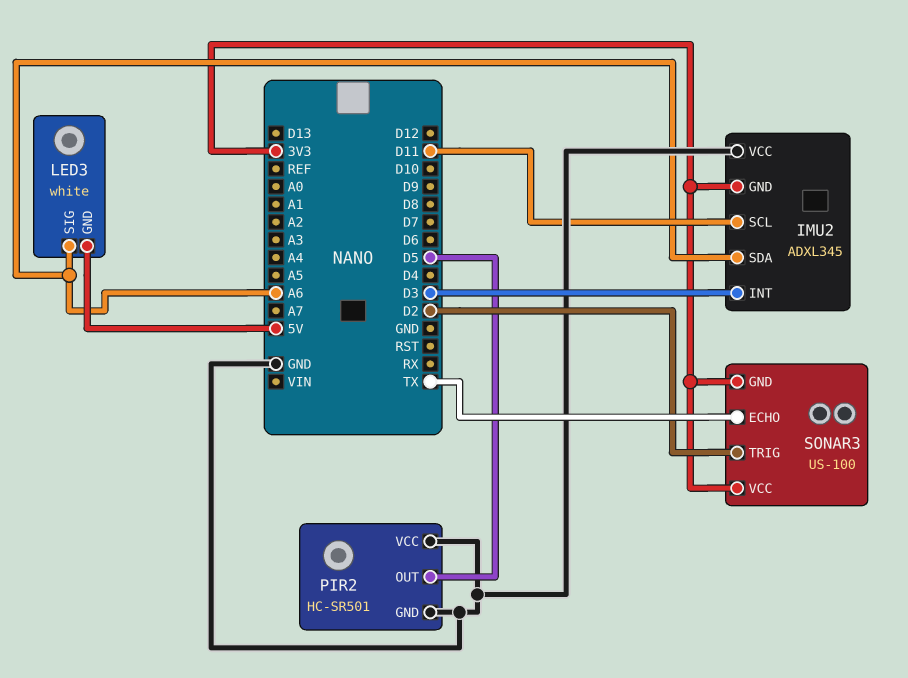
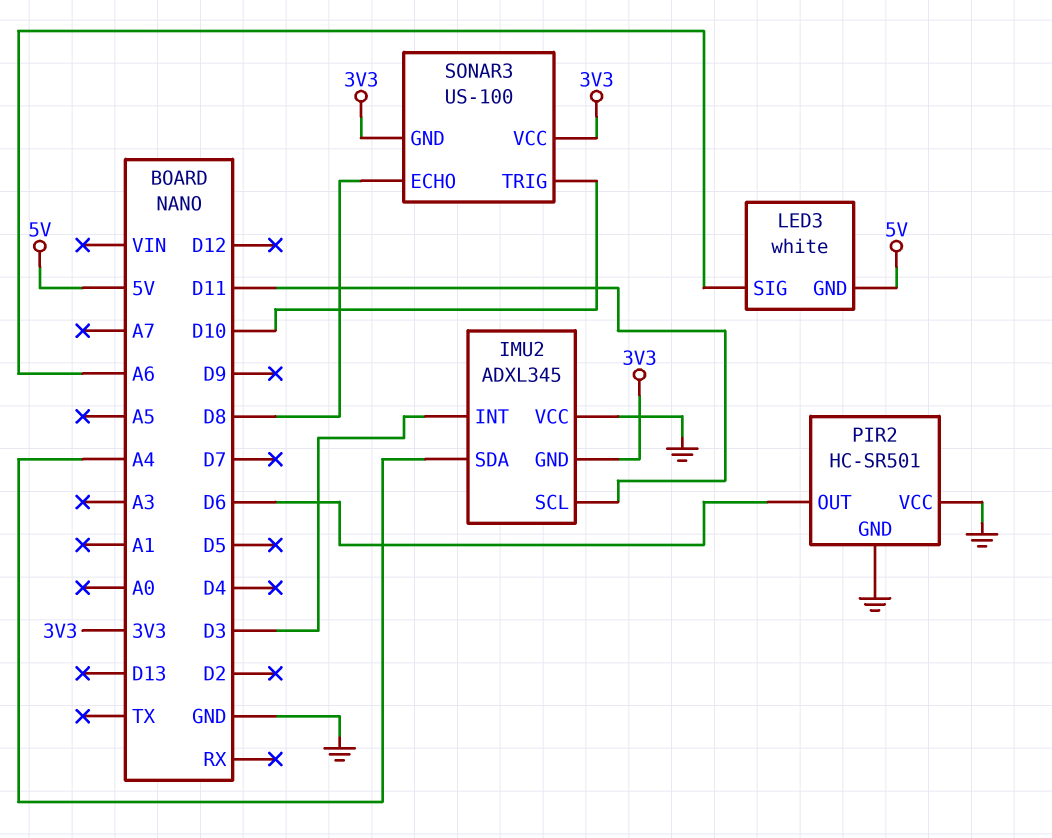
IMU2 pin SDA: A6 -> A4
PIR2 pin OUT: D5 -> D6
SONAR3 pin ECHO: TX -> D8
SONAR3 pin TRIG: D2 -> D10

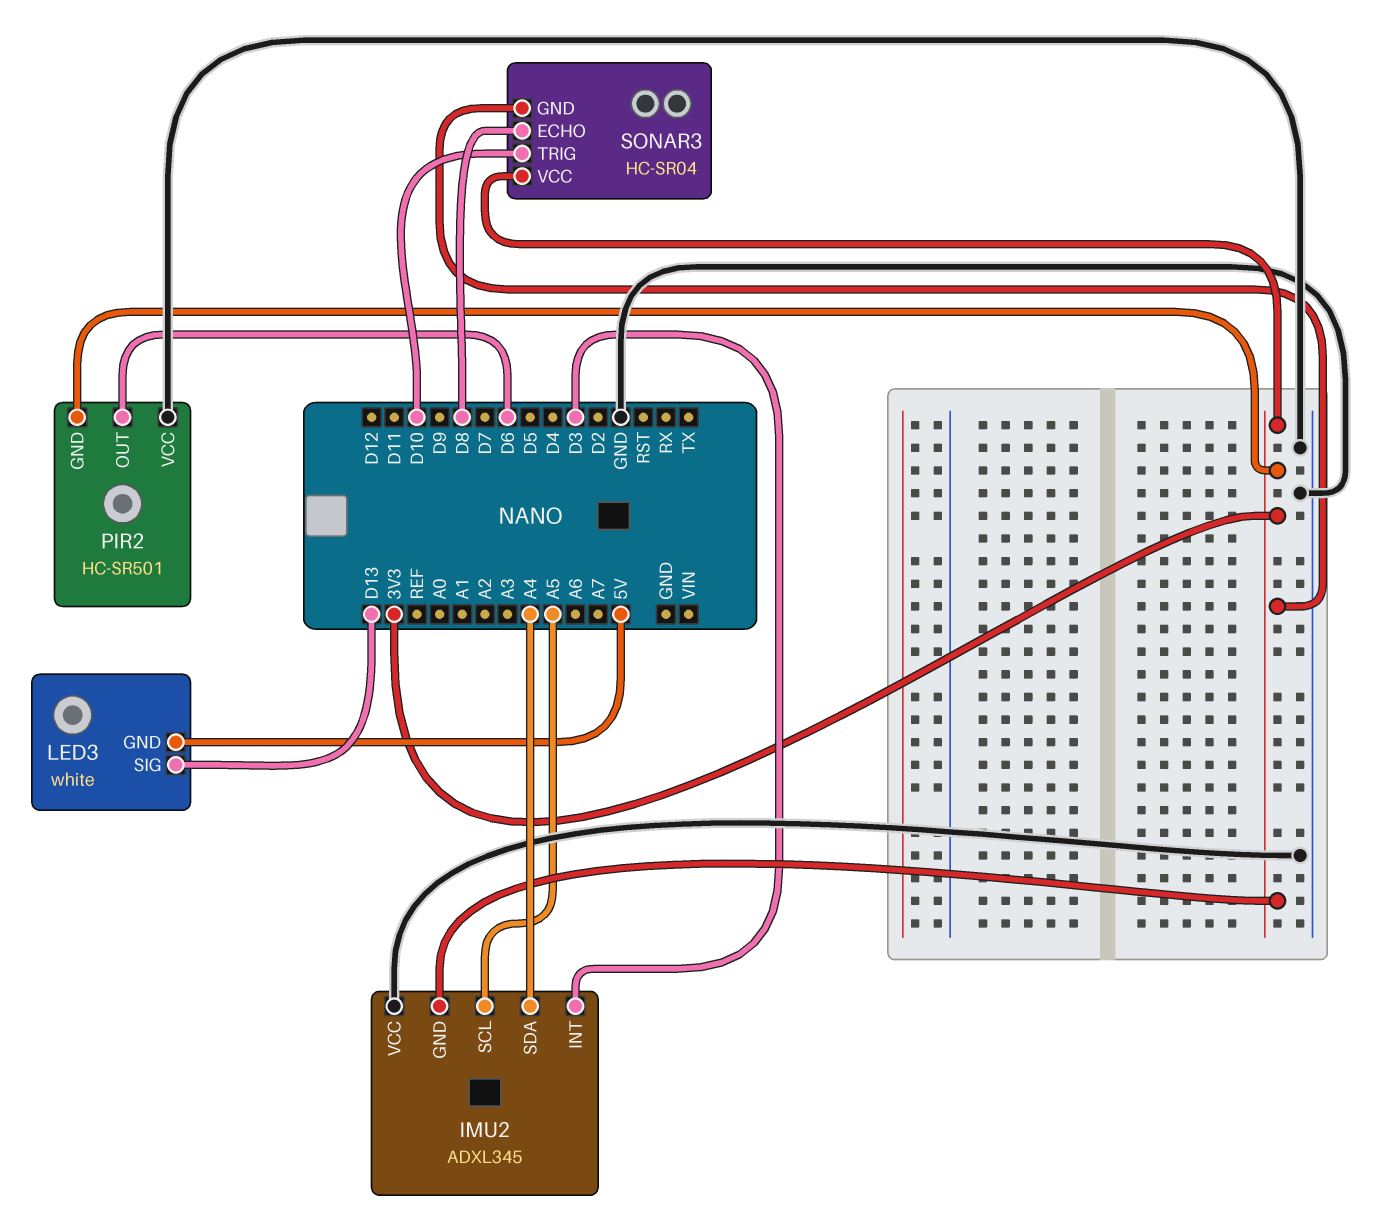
IMU2 pin SCL: D11 -> A5
LED3 pin SIG: A6 -> D13
PIR2 pin GND: GND -> 3V3
SONAR3: US-100 -> HC-SR04

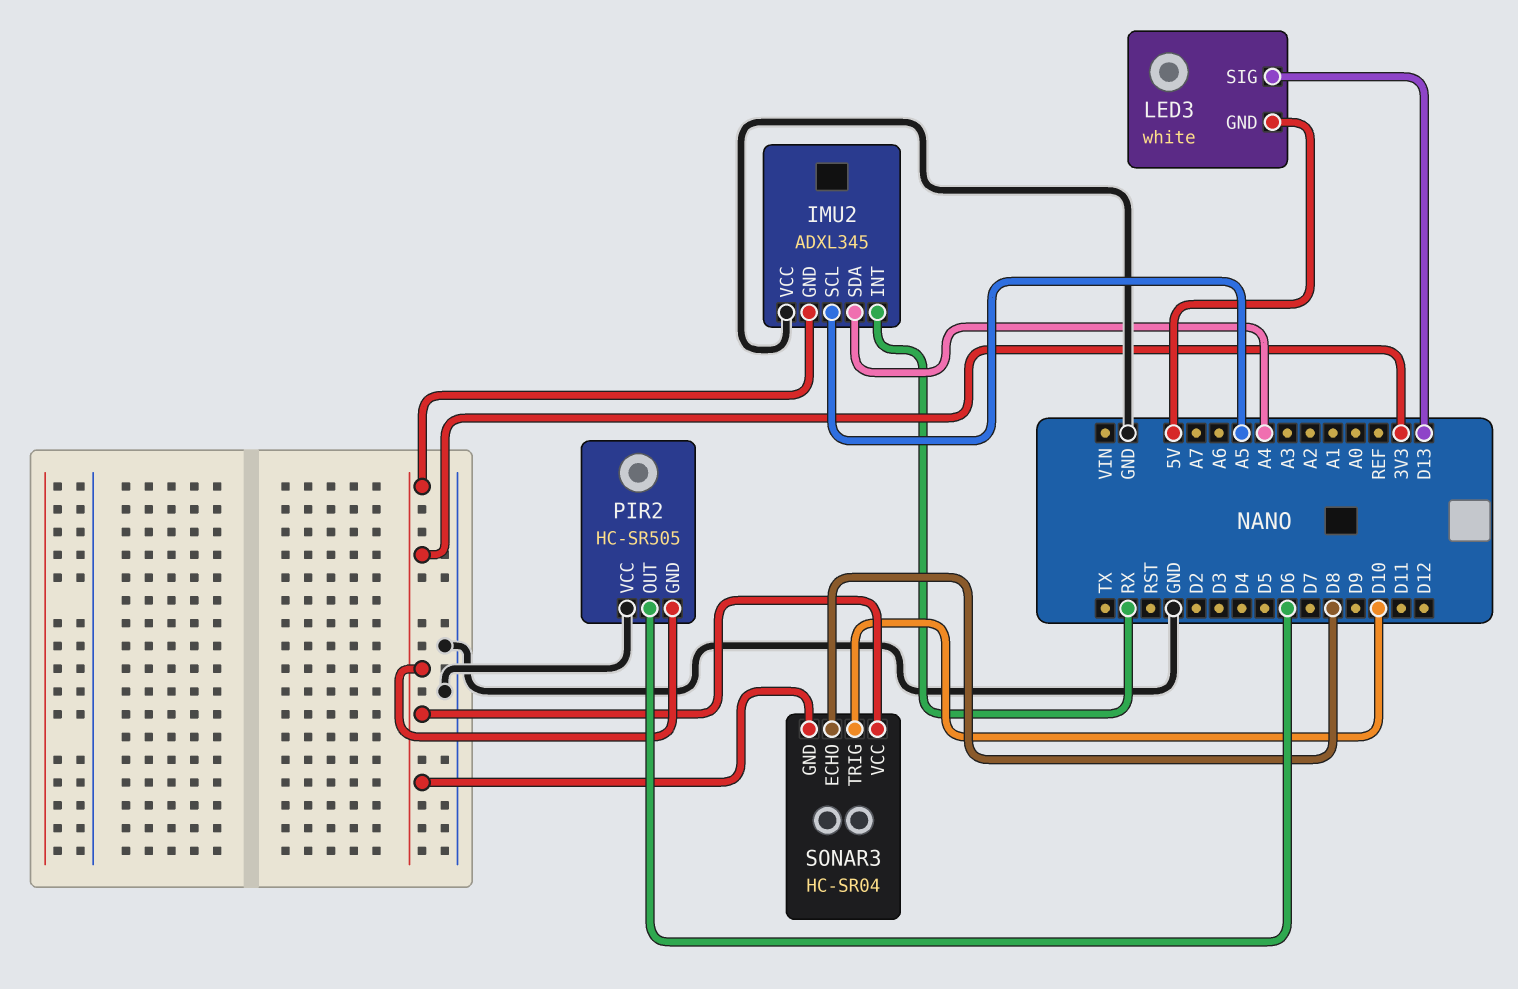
IMU2 pin INT: D3 -> RX
PIR2: HC-SR501 -> HC-SR505

